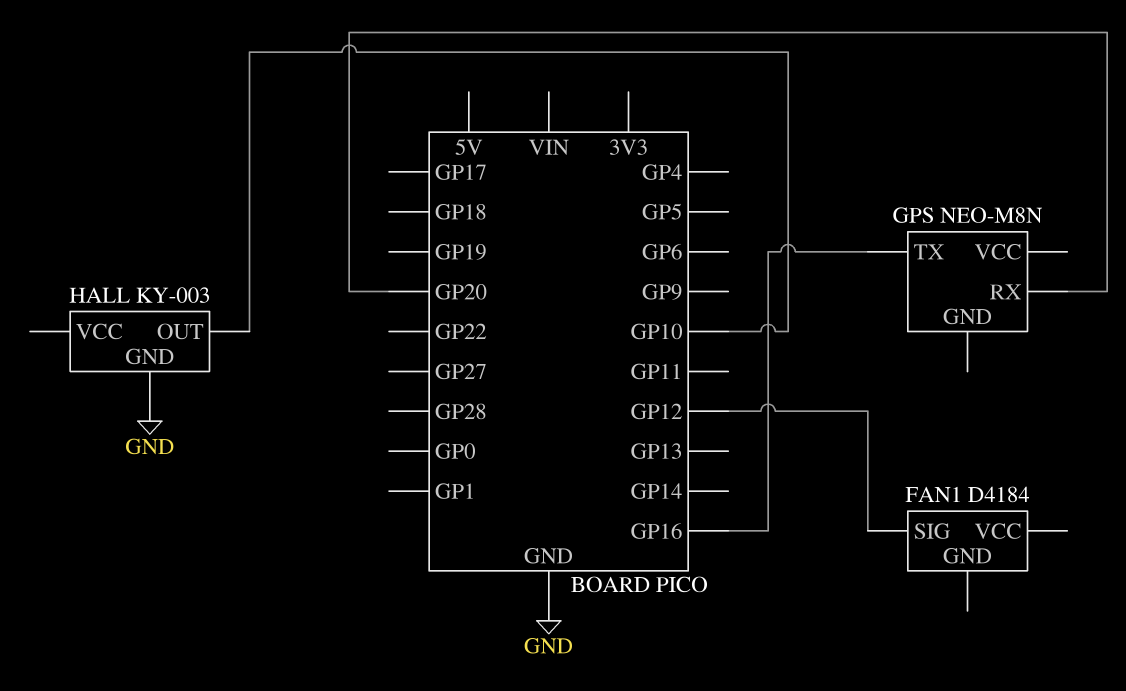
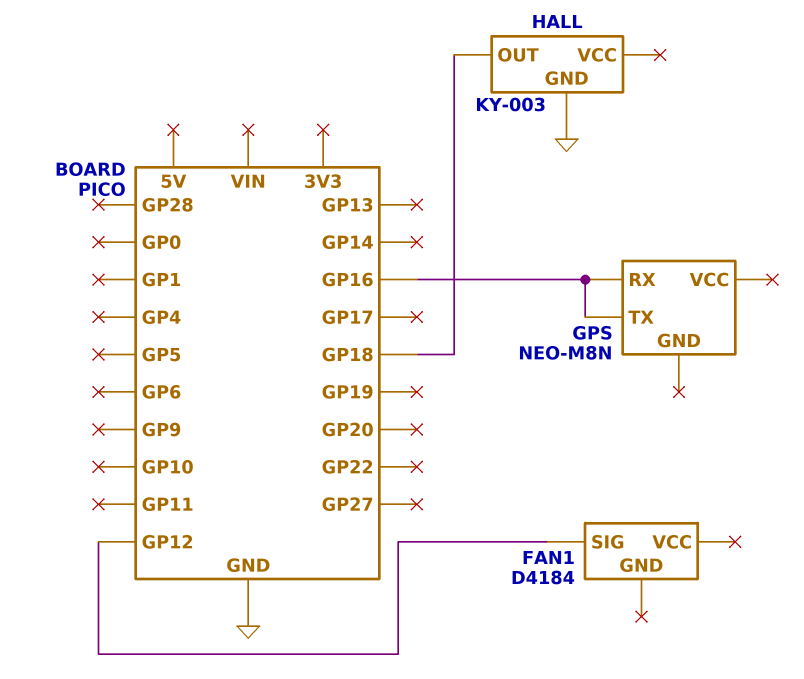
GPS pin RX: GP20 -> GP16
HALL pin OUT: GP10 -> GP18

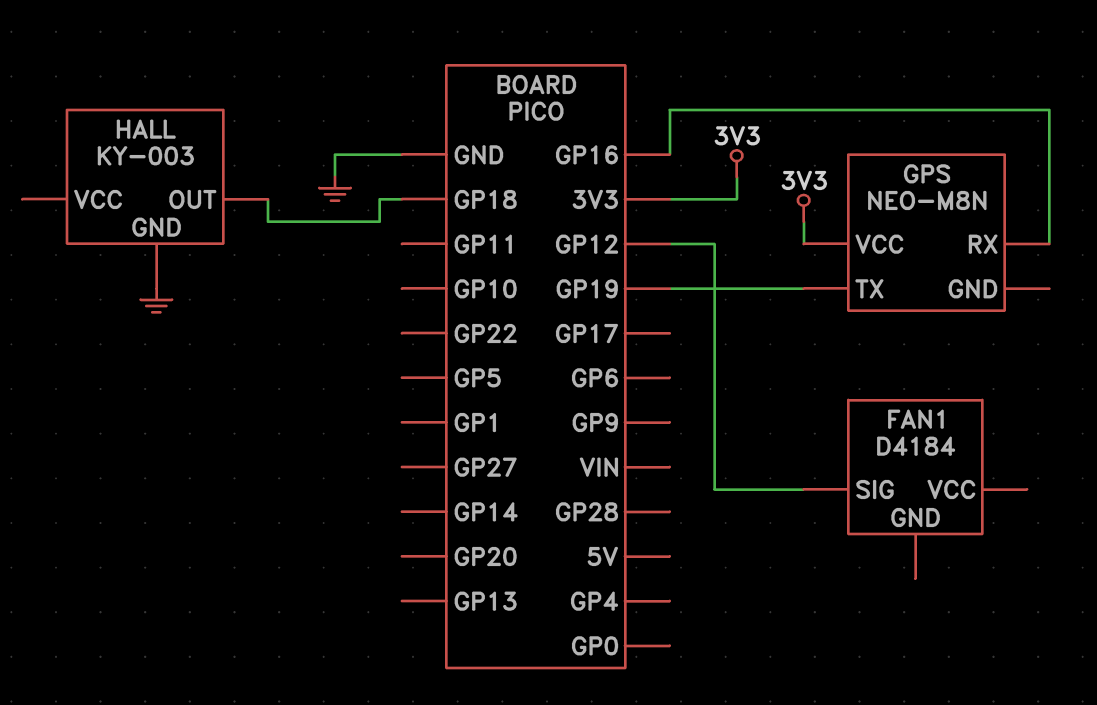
GPS pin TX: GP16 -> GP19
GPS pin VCC: none -> 3V3

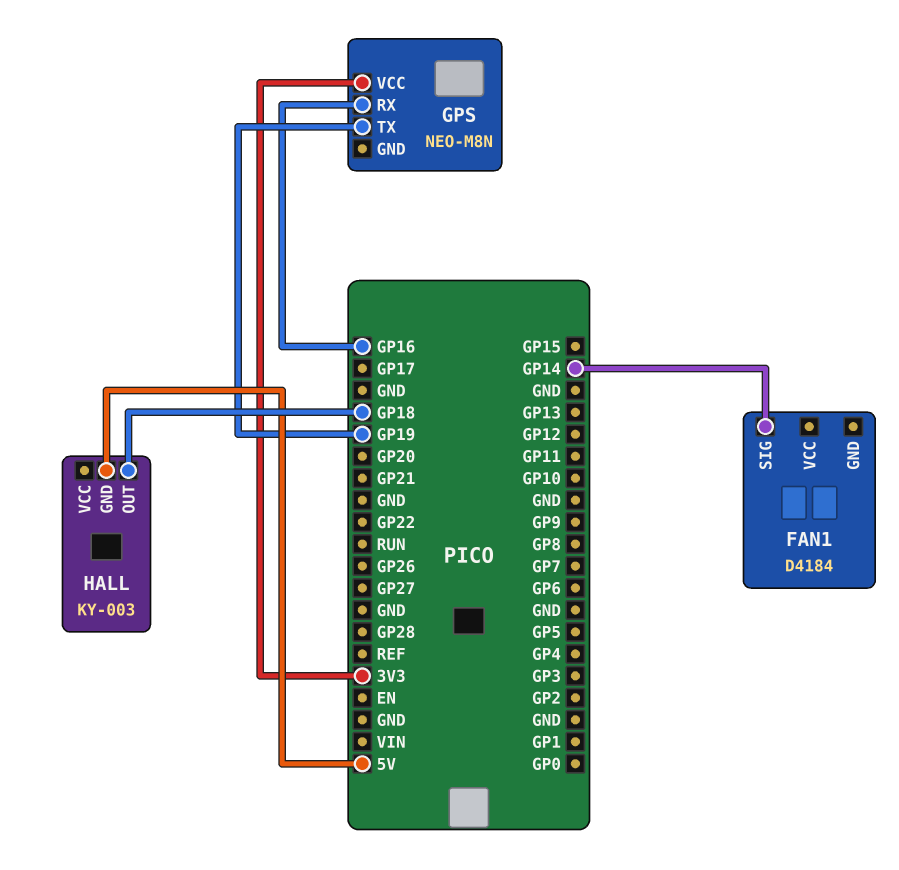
FAN1 pin SIG: GP12 -> GP14
HALL pin GND: GND -> 5V

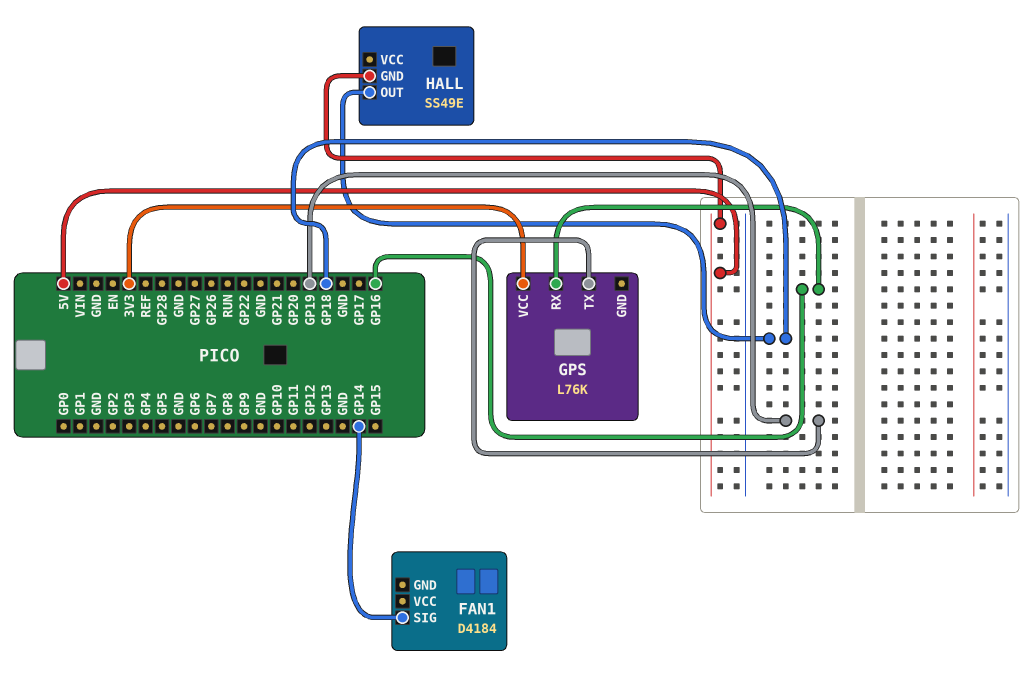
GPS: NEO-M8N -> L76K
HALL: KY-003 -> SS49E

